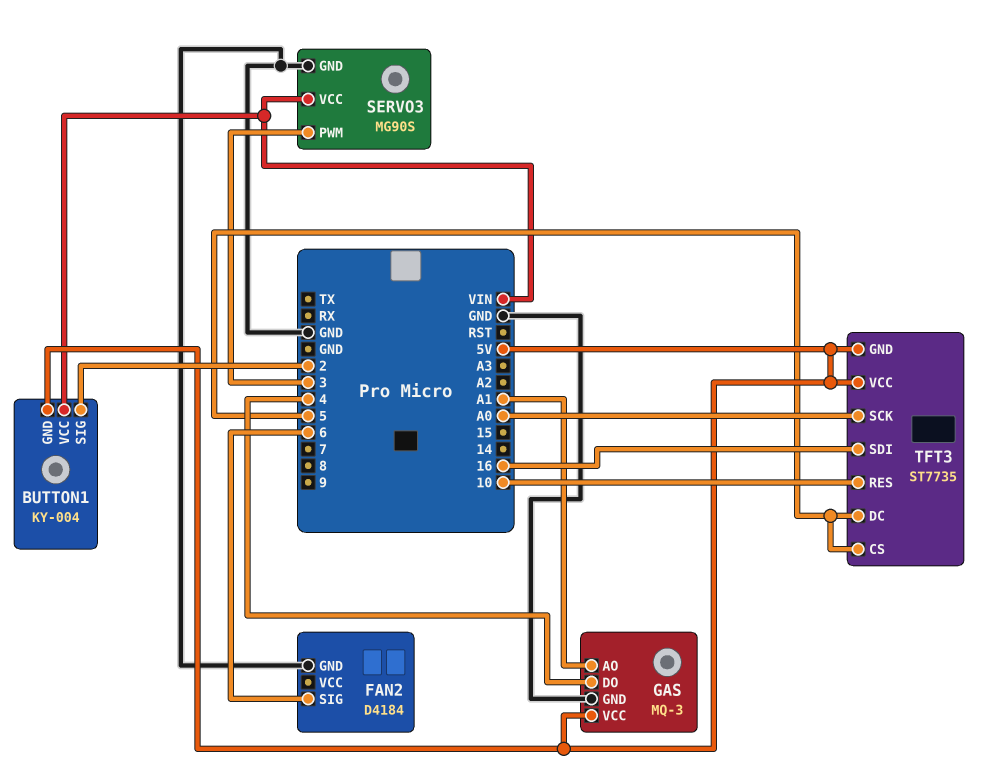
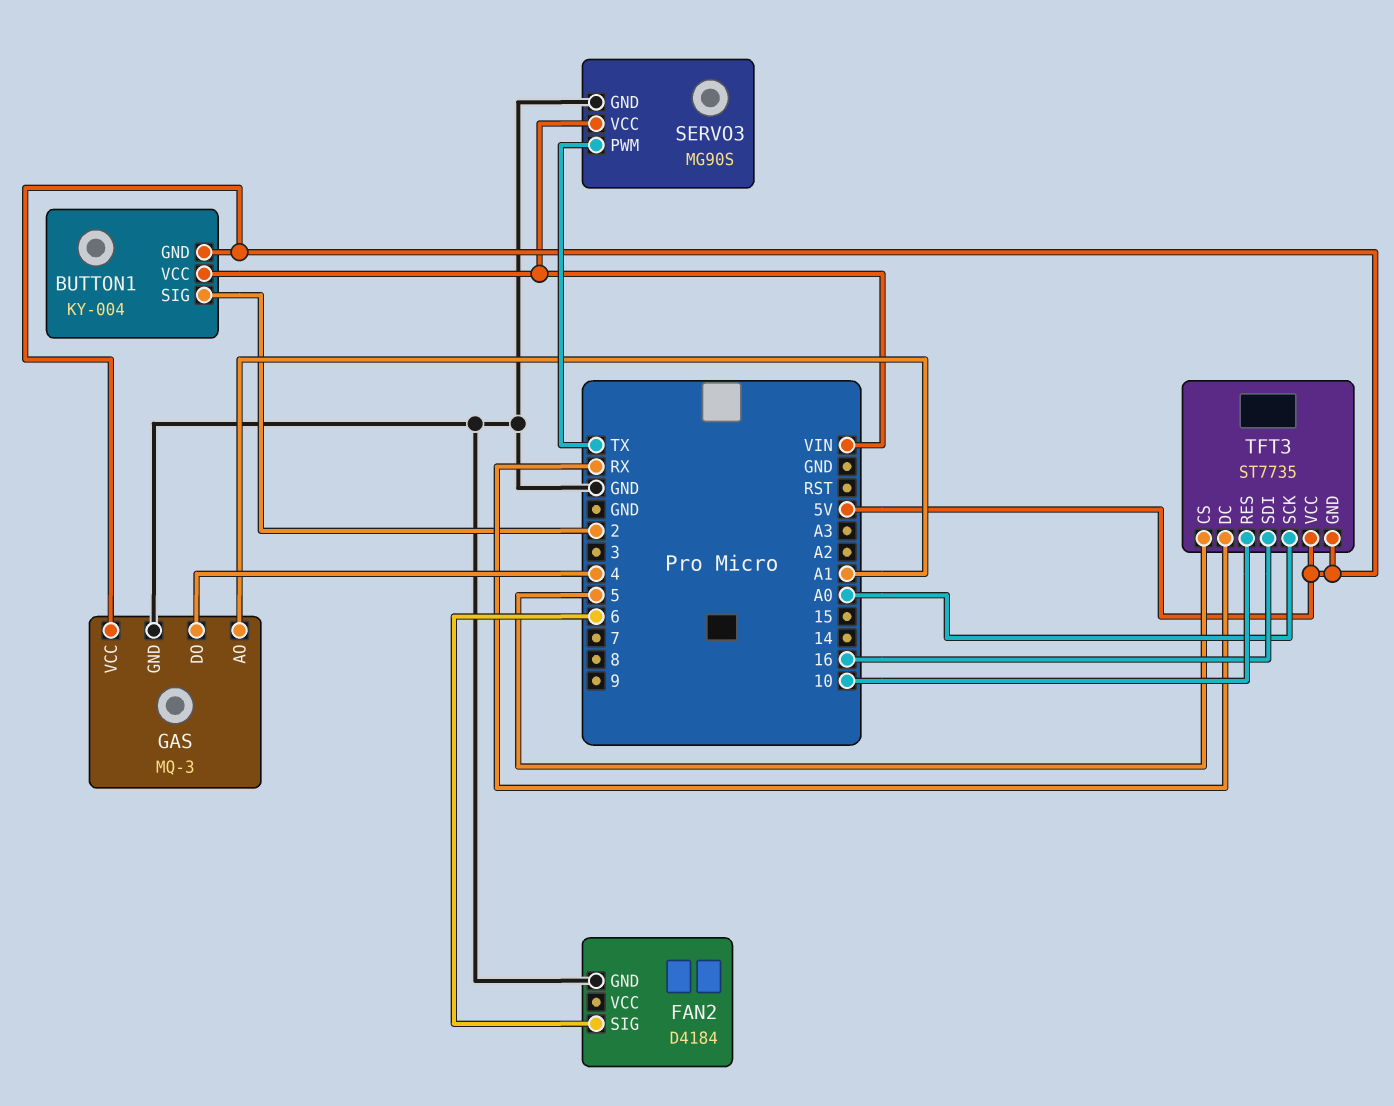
SERVO3 pin PWM: 3 -> TX
TFT3 pin DC: 5 -> RX

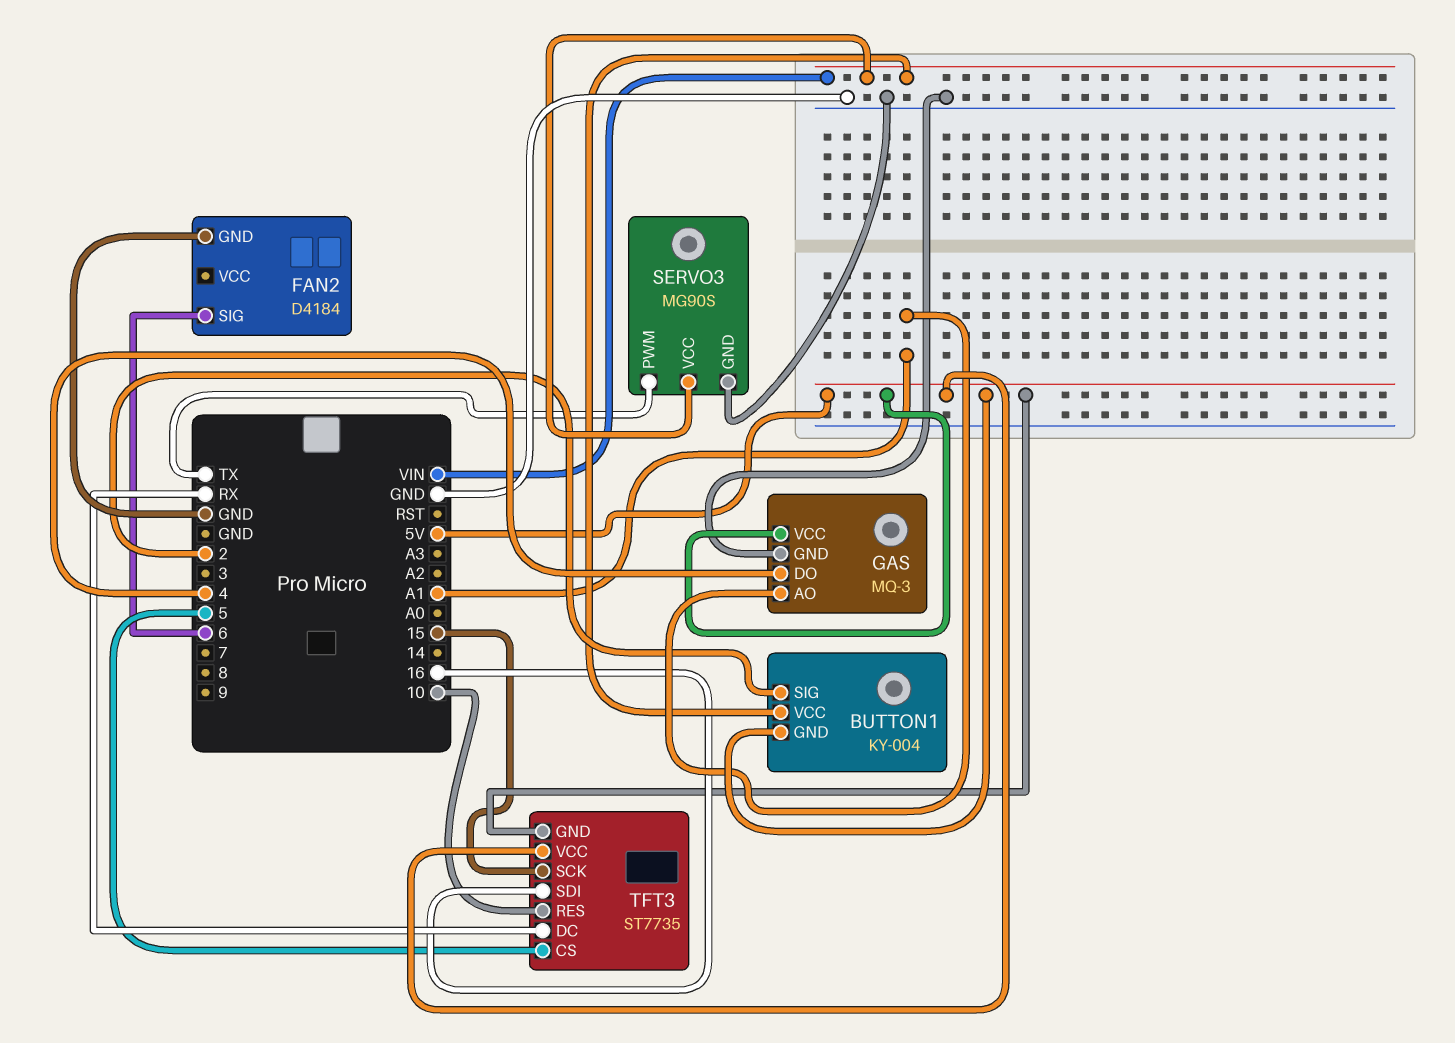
TFT3 pin SCK: A0 -> 15

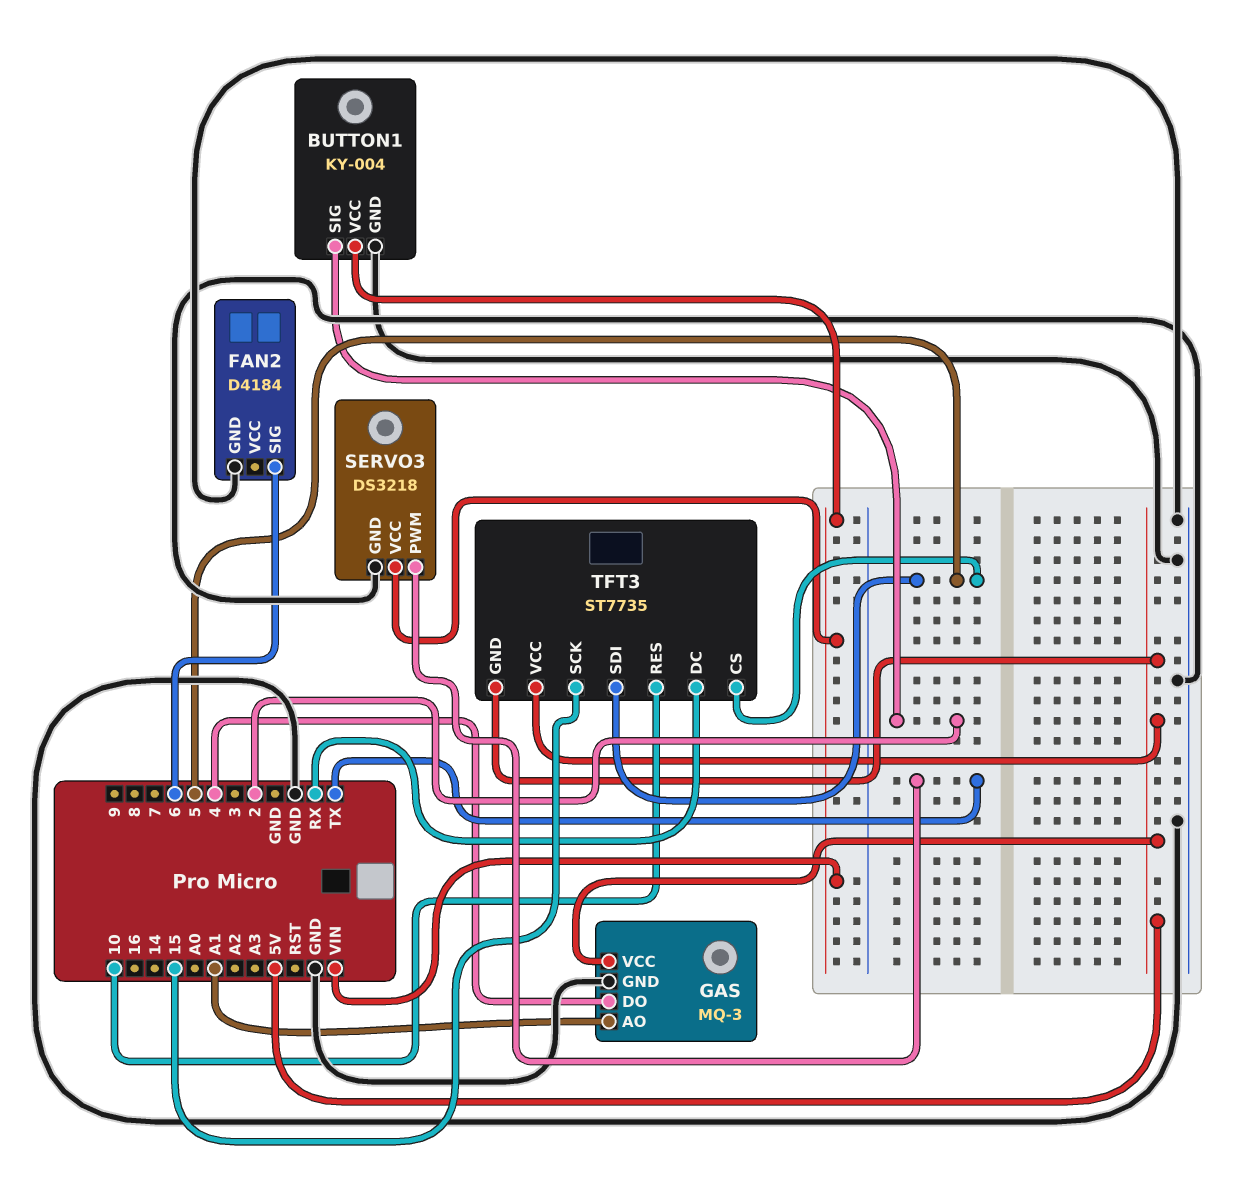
BUTTON1 pin GND: 5V -> GND
SERVO3: MG90S -> DS3218
TFT3 pin SDI: 16 -> 5

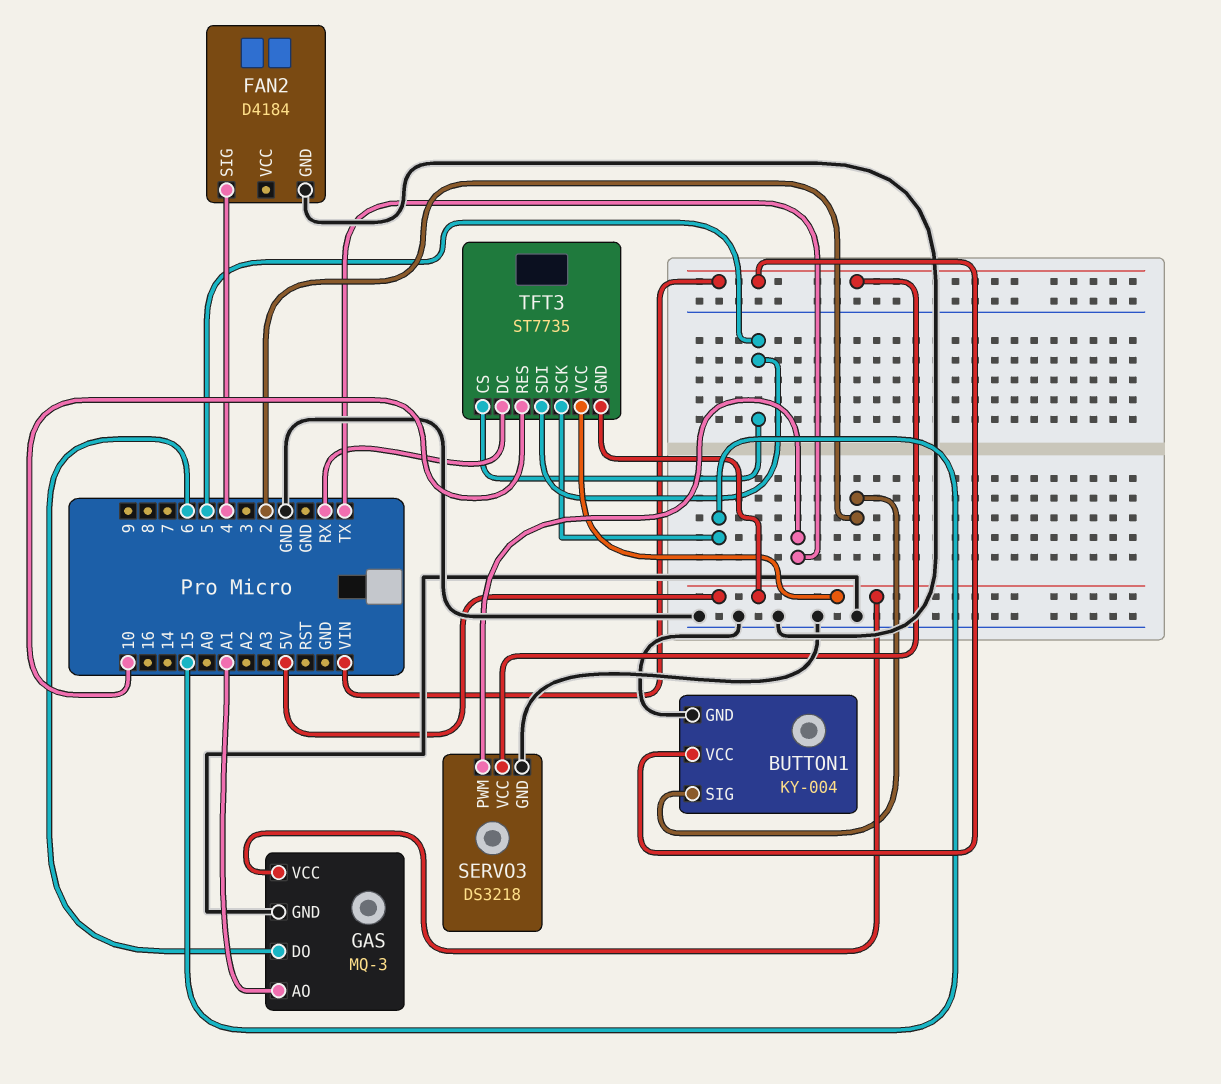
FAN2 pin SIG: 6 -> 4
GAS pin DO: 4 -> 6

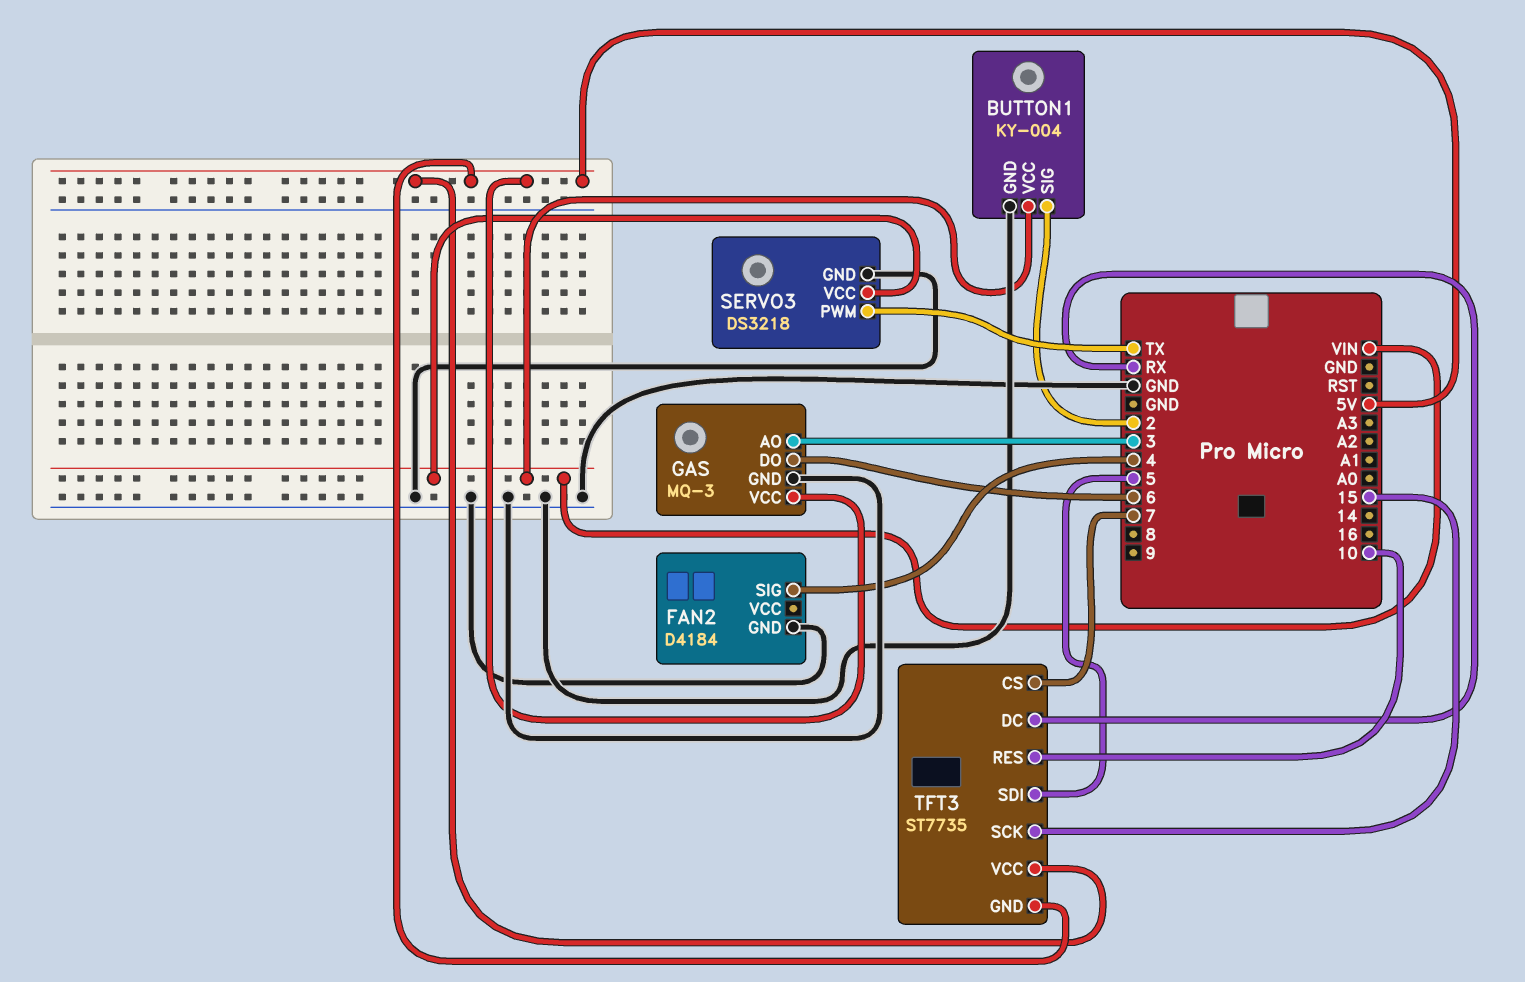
GAS pin AO: A1 -> 3
TFT3 pin CS: 5 -> 7

